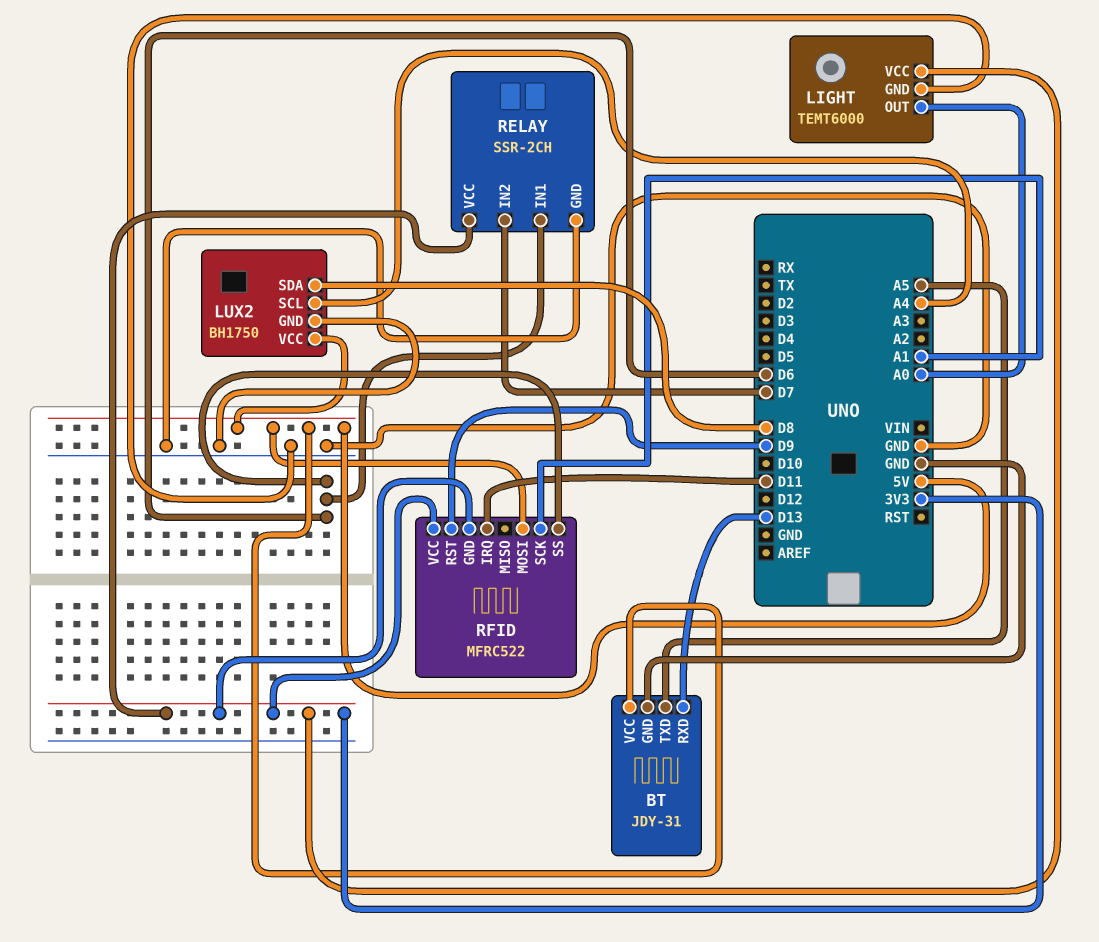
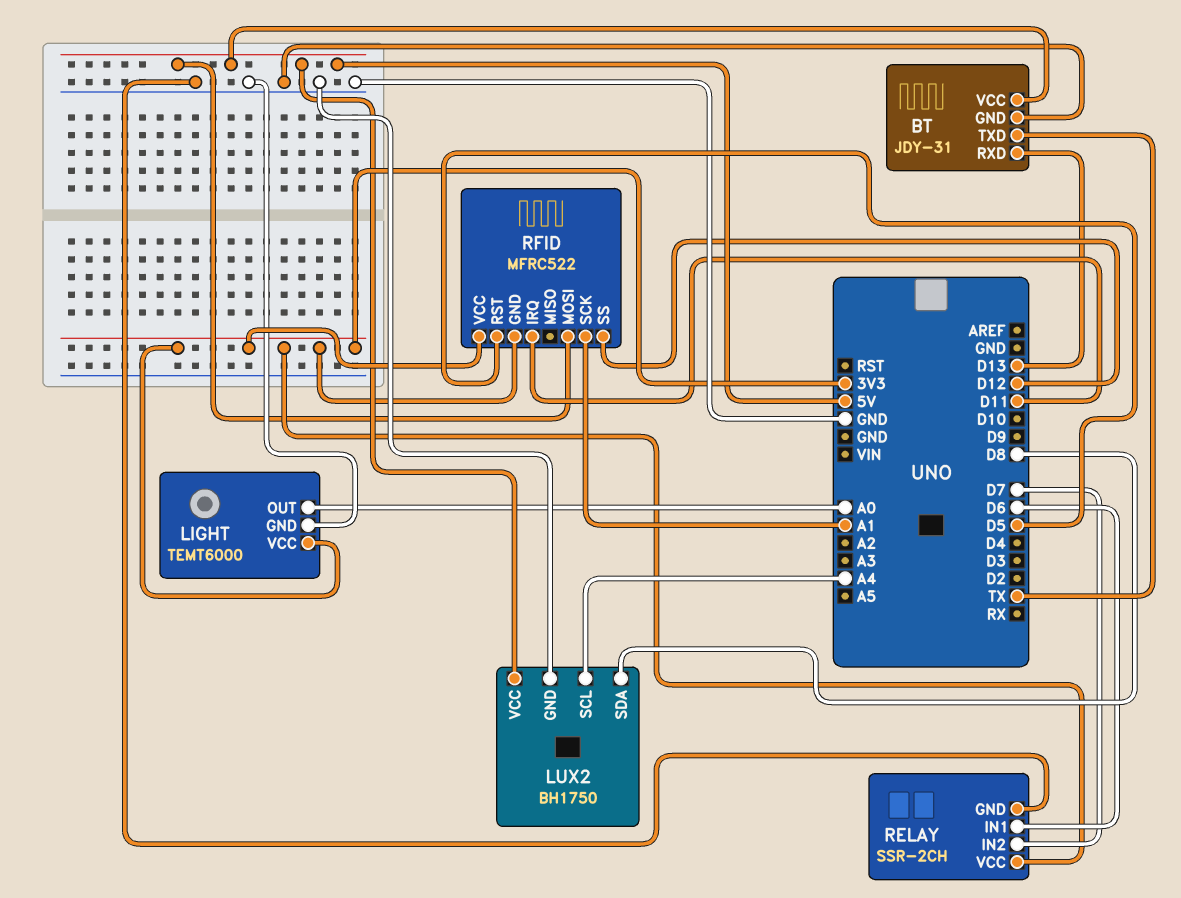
BT pin TXD: A5 -> TX
RFID pin RST: D9 -> D5
RFID pin SS: D6 -> D12

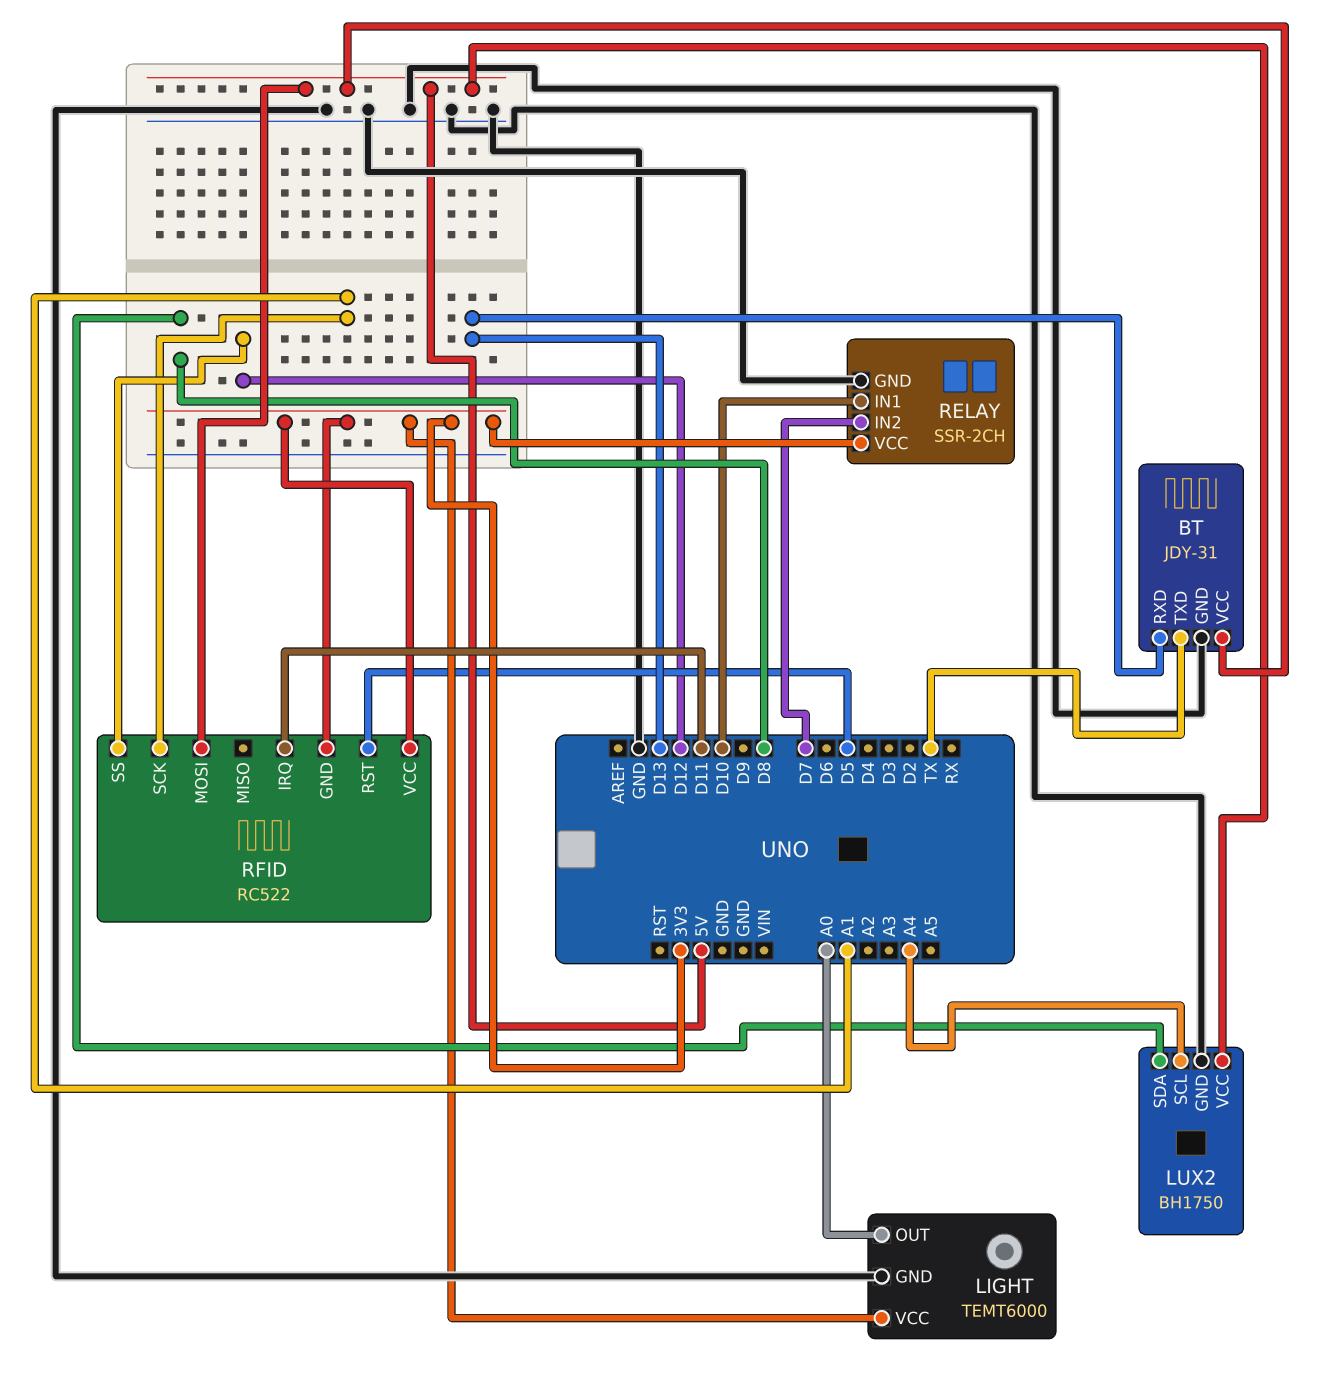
RELAY pin IN1: D6 -> D10
RFID: MFRC522 -> RC522

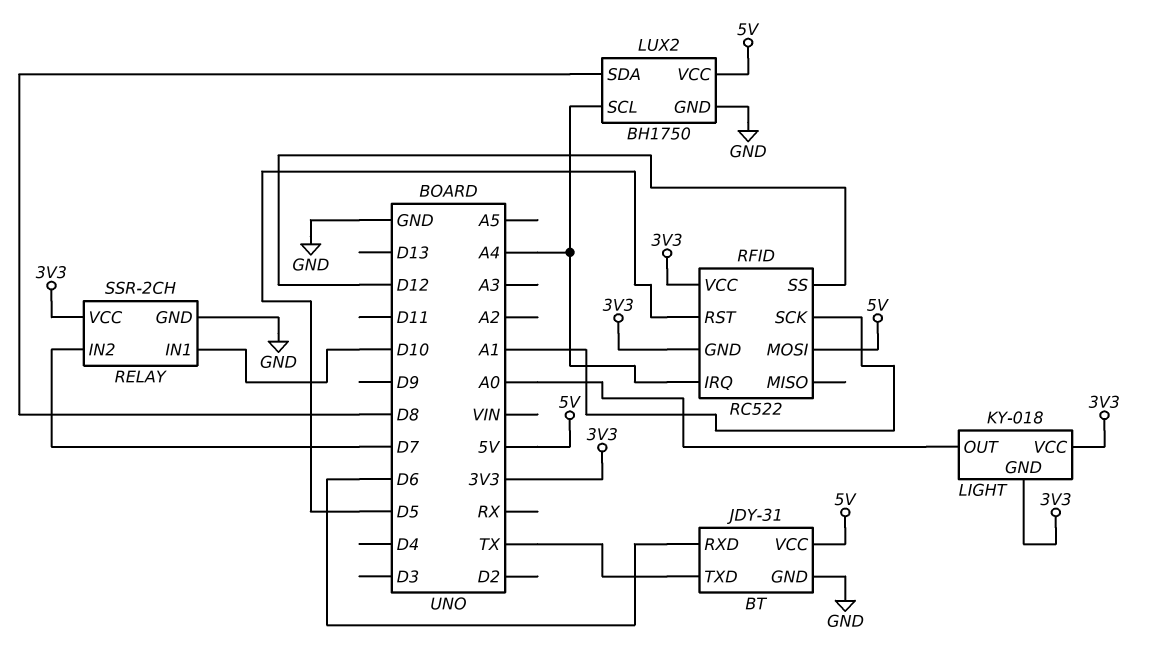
BT pin RXD: D13 -> D6
LIGHT: TEMT6000 -> KY-018
LIGHT pin GND: GND -> 3V3
RFID pin IRQ: D11 -> A4

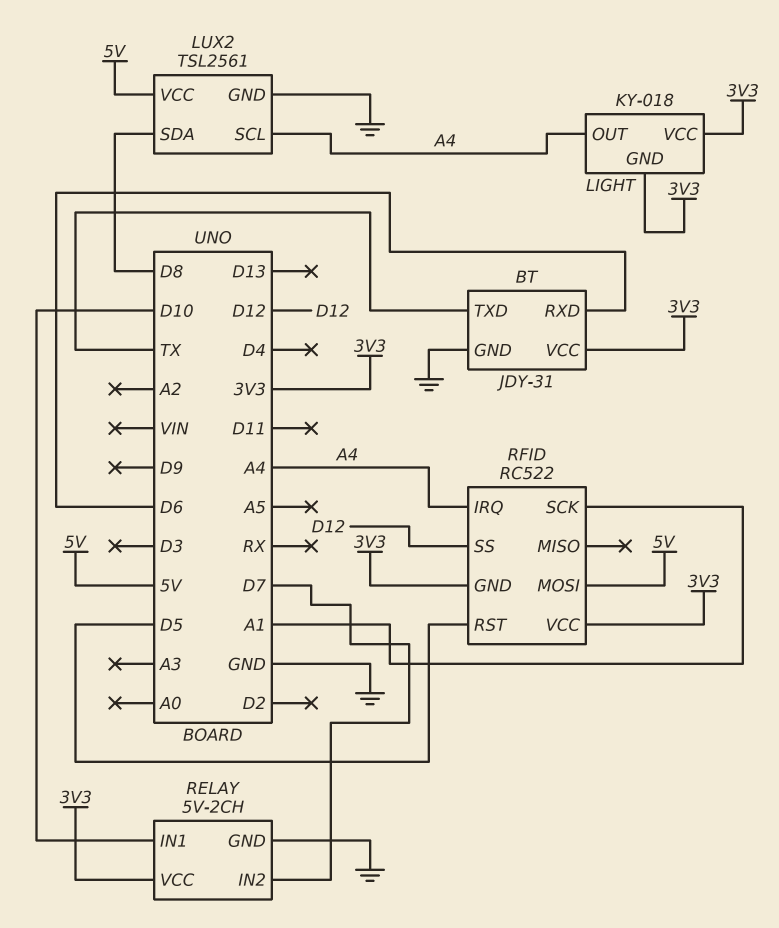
BT pin VCC: 5V -> 3V3
LIGHT pin OUT: A0 -> A4
LUX2: BH1750 -> TSL2561
RELAY: SSR-2CH -> 5V-2CH

